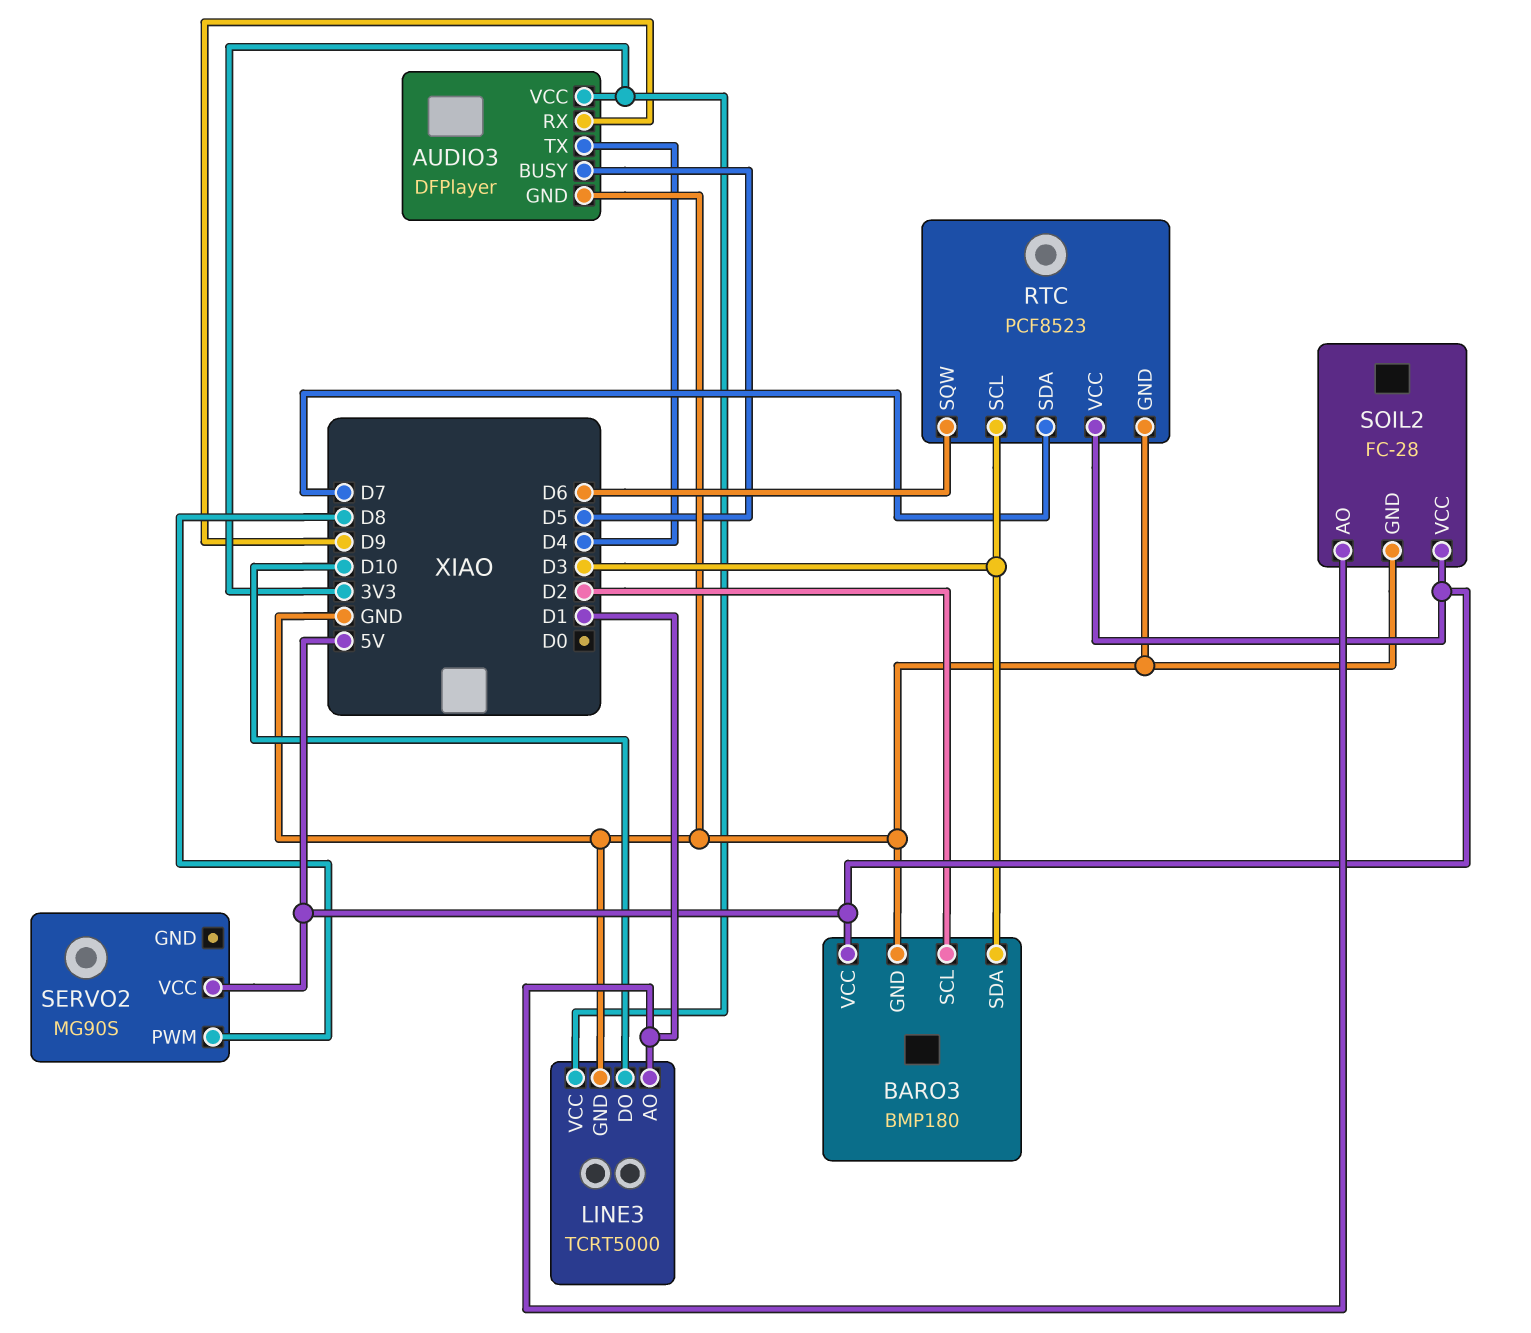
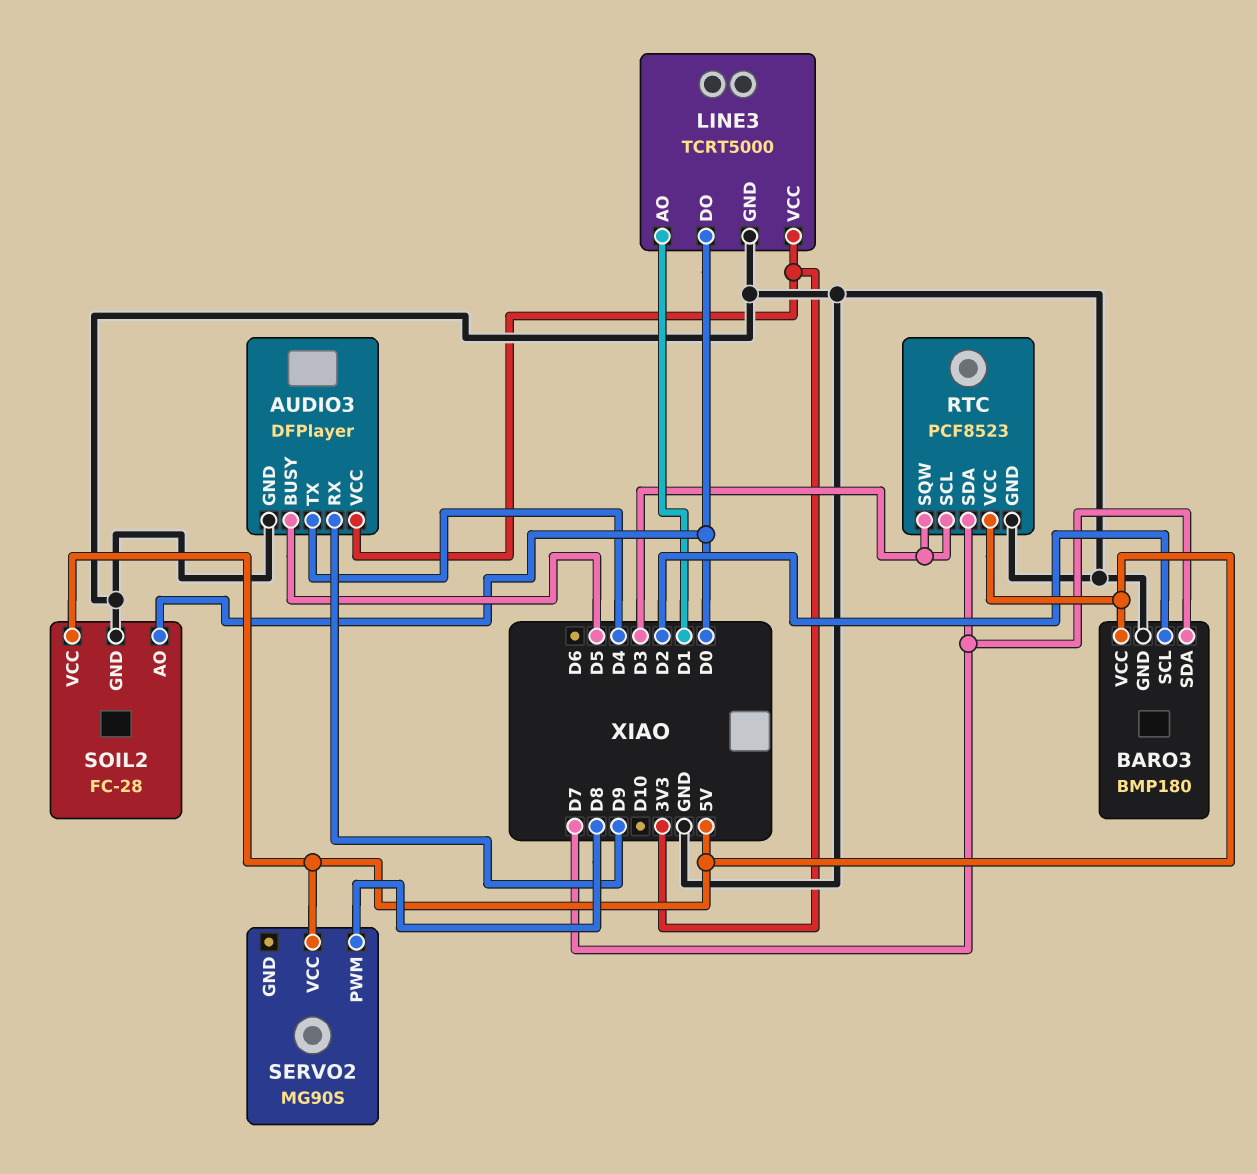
BARO3 pin SDA: D3 -> D7
LINE3 pin DO: D10 -> D0
RTC pin SQW: D6 -> D3
SOIL2 pin AO: D1 -> D0

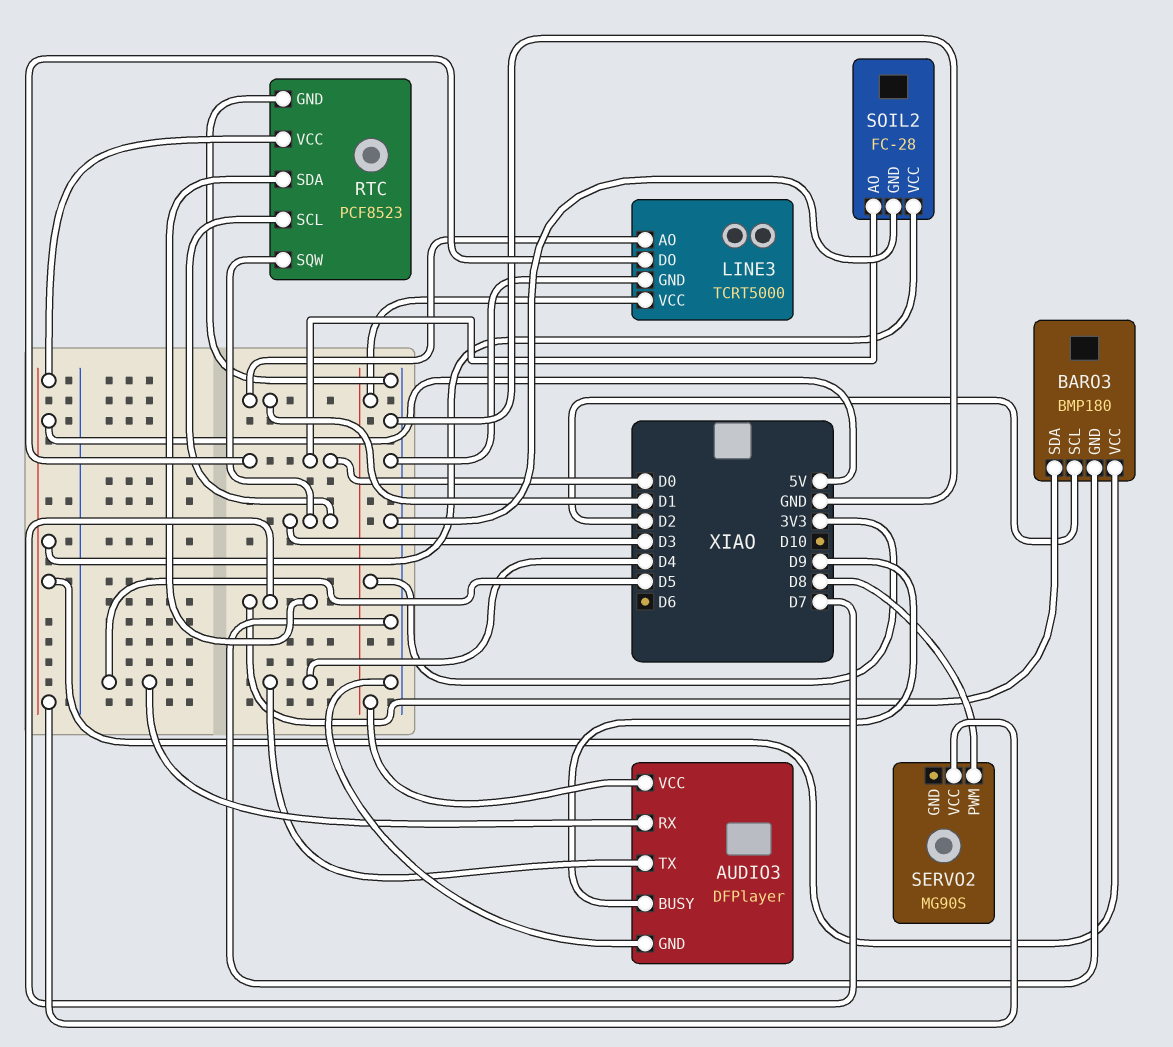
AUDIO3 pin BUSY: D5 -> D9
AUDIO3 pin RX: D9 -> D5

